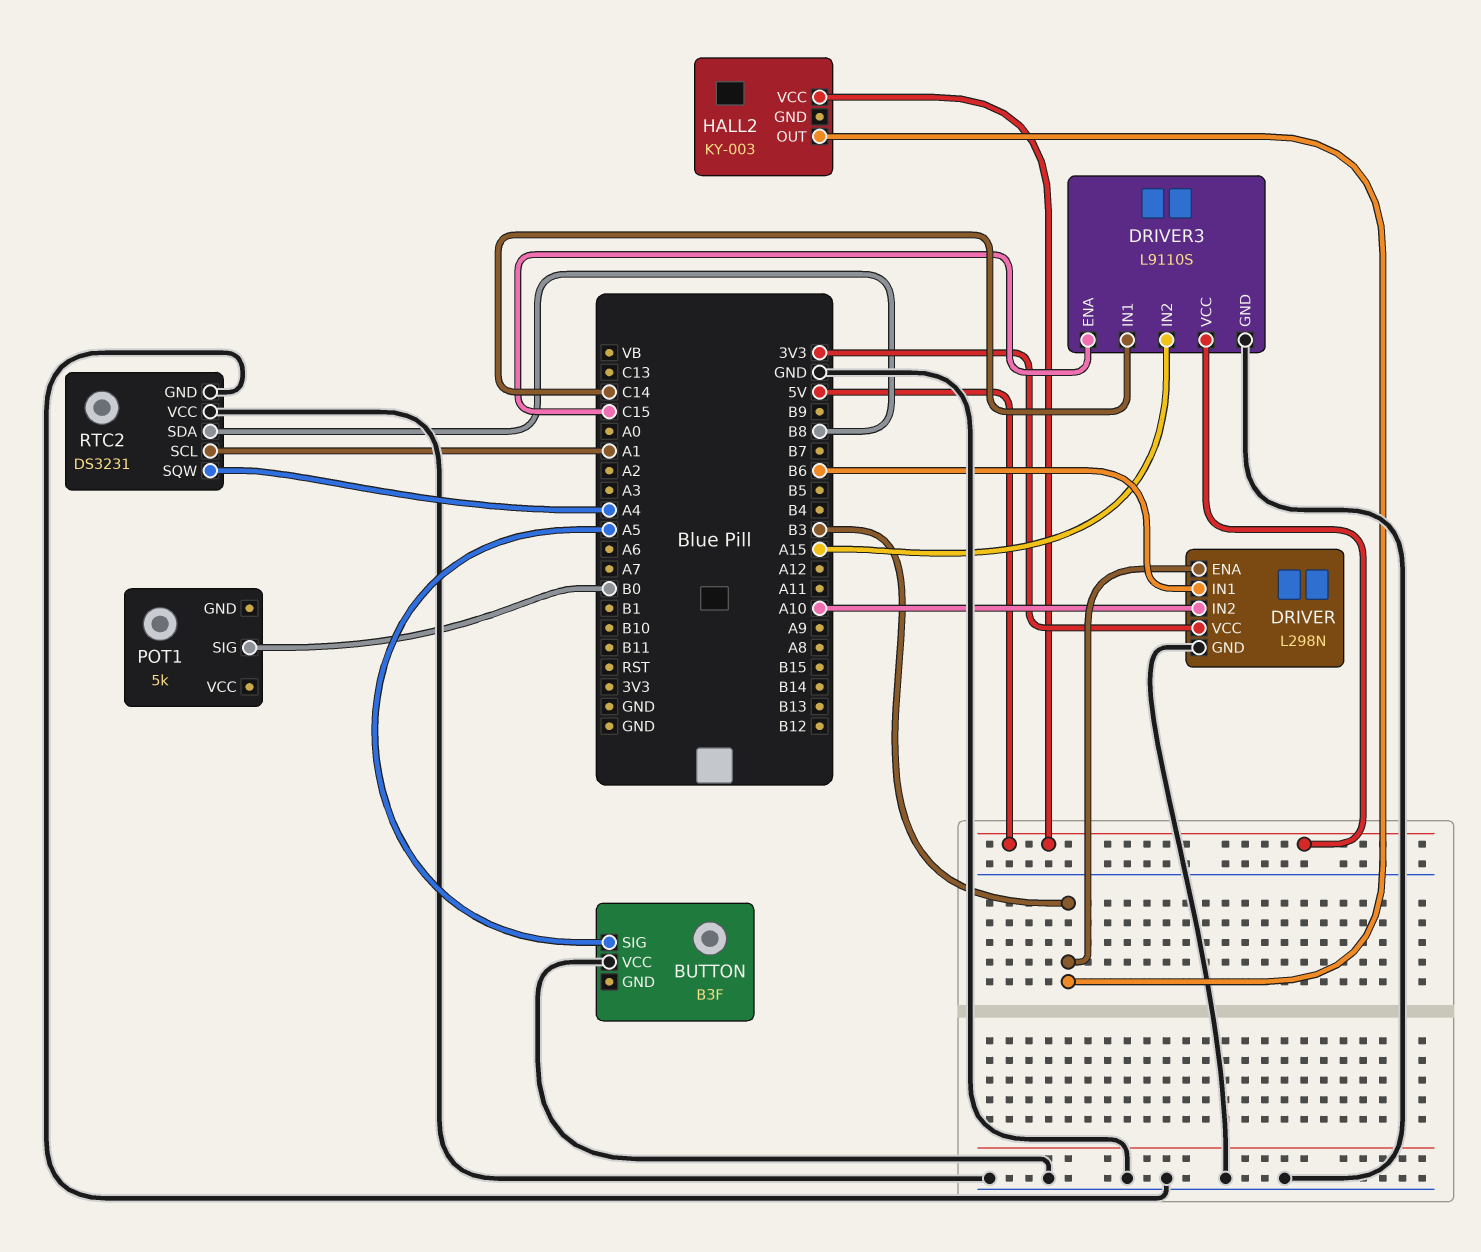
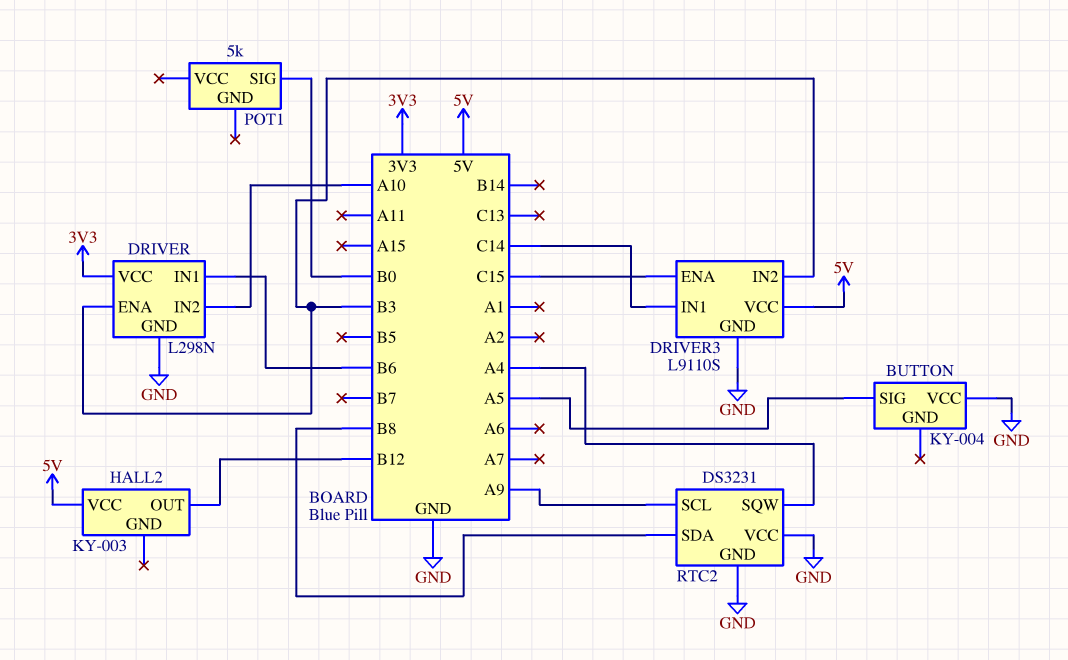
BUTTON: B3F -> KY-004
DRIVER3 pin IN2: A15 -> B3
HALL2 pin OUT: B3 -> B12
RTC2 pin SCL: A1 -> A9

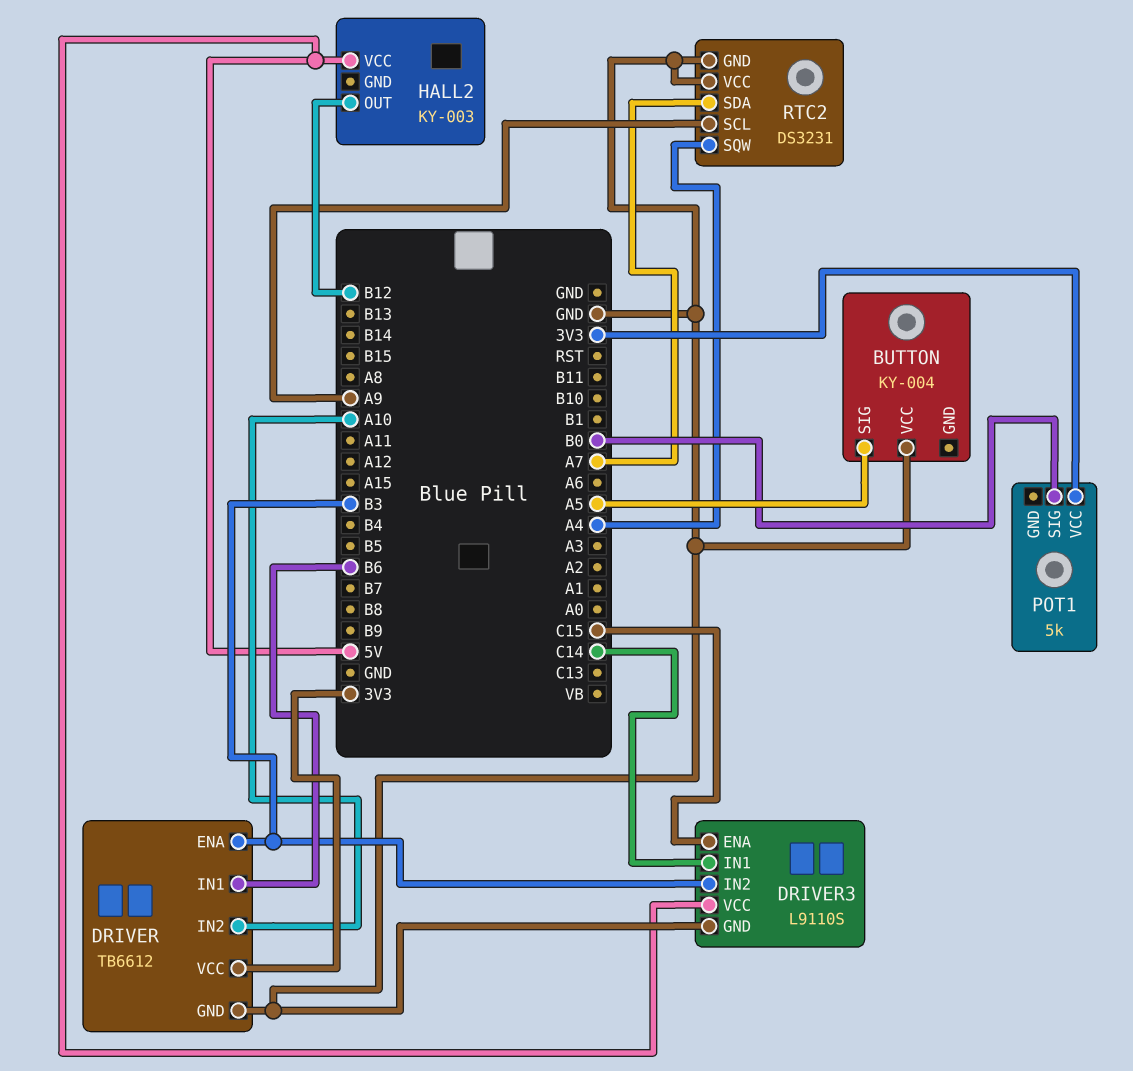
DRIVER: L298N -> TB6612
POT1 pin VCC: none -> 3V3
RTC2 pin SDA: B8 -> A7

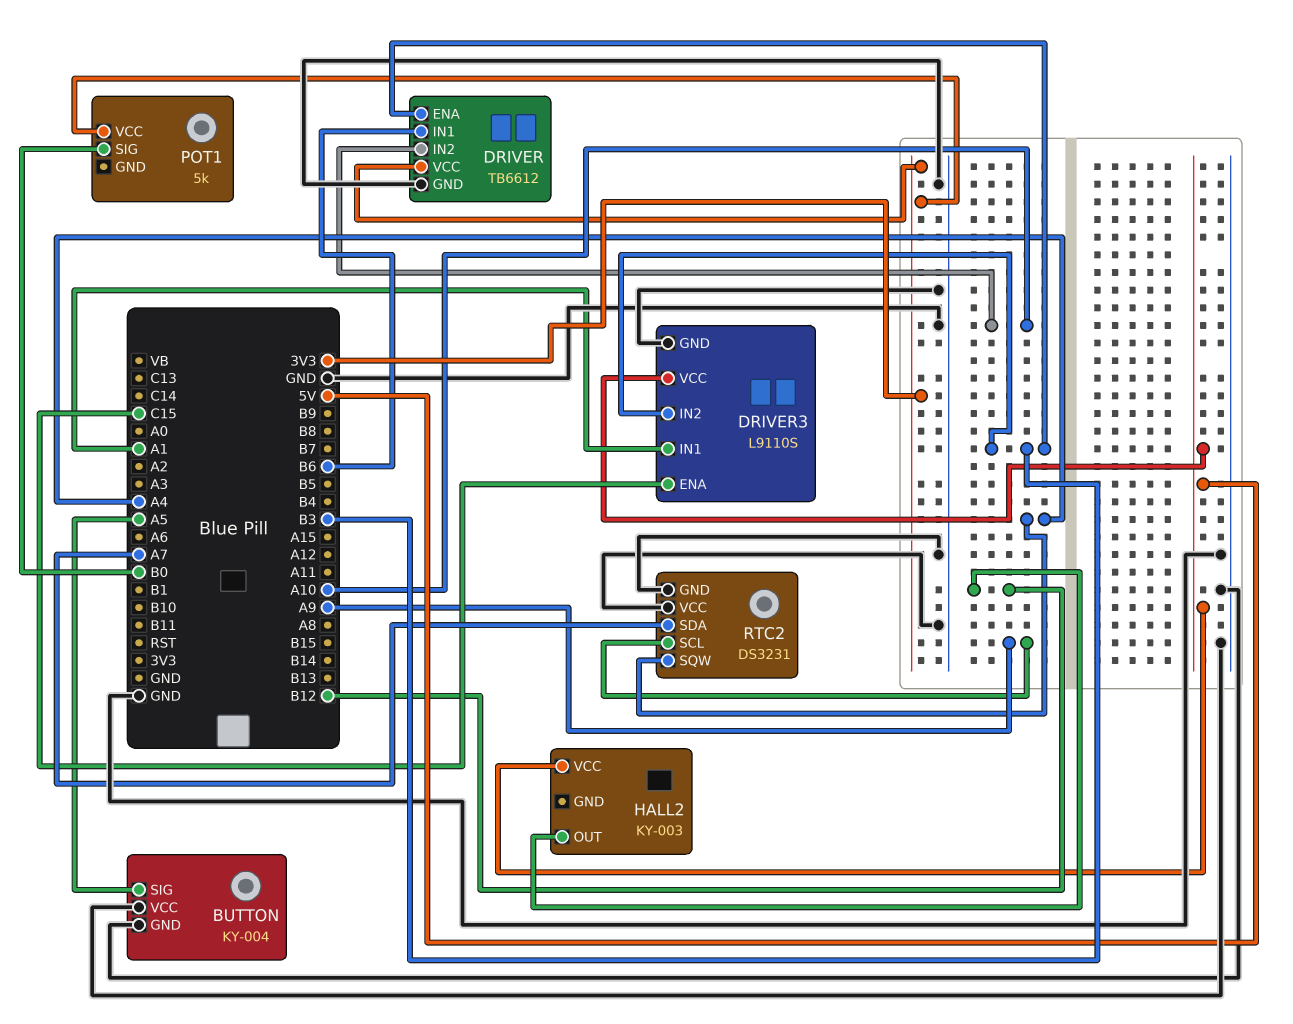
BUTTON pin GND: none -> GND
DRIVER3 pin IN1: C14 -> A1

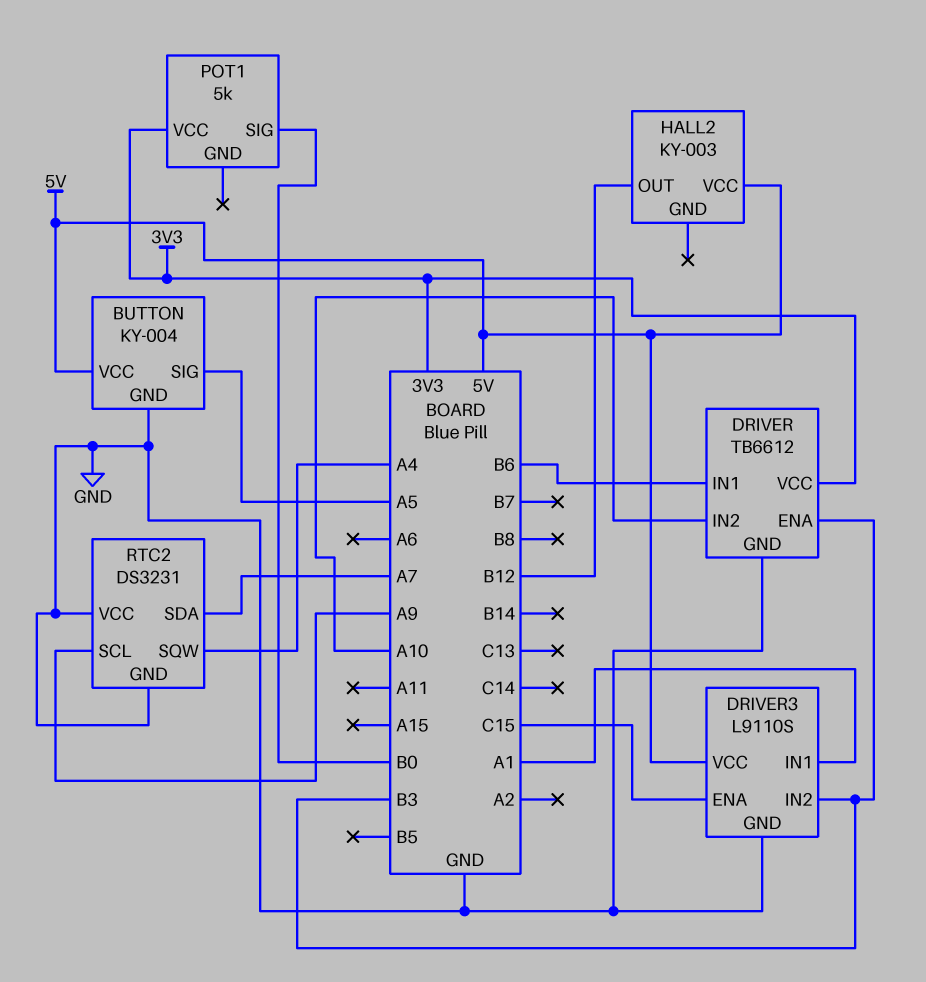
BUTTON pin VCC: GND -> 5V

